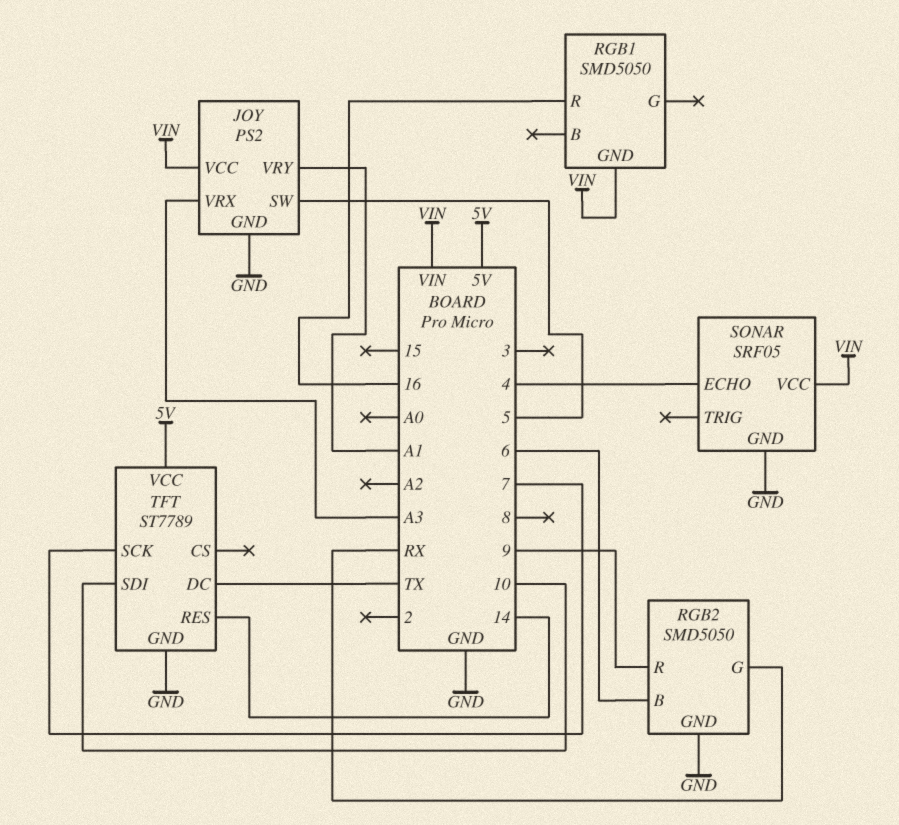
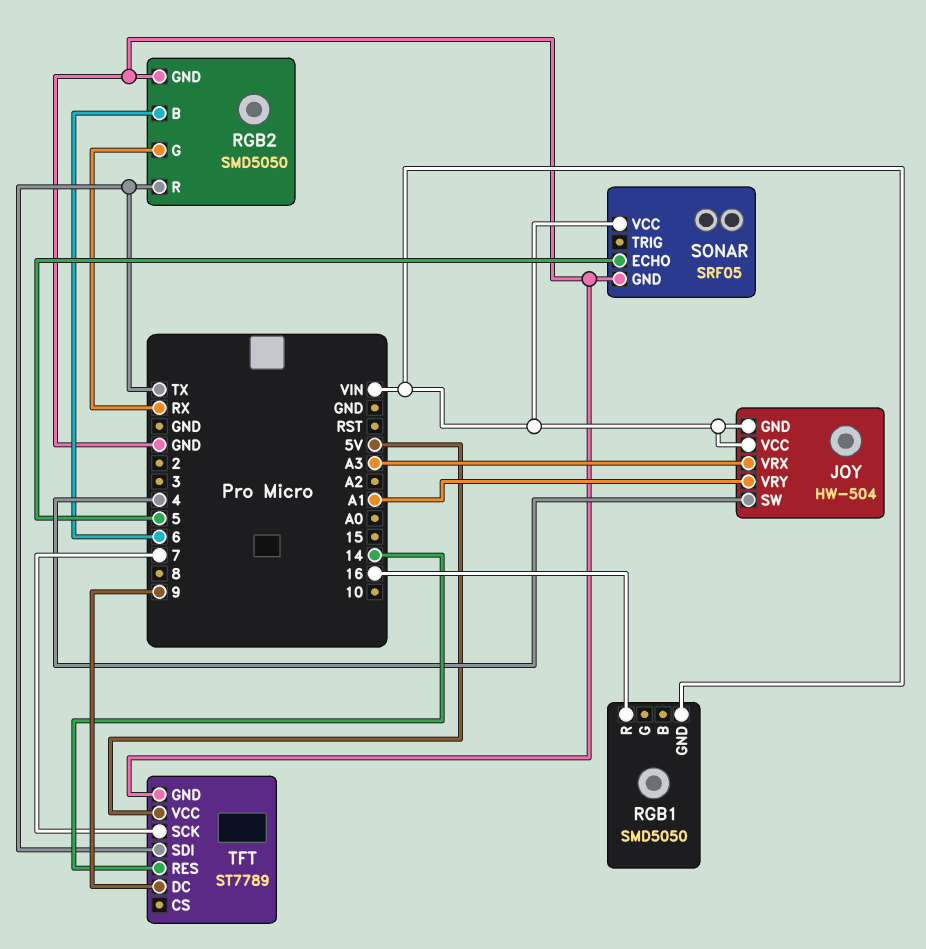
JOY: PS2 -> HW-504
JOY pin GND: GND -> VIN
JOY pin SW: 5 -> 4
RGB2 pin R: 9 -> TX
SONAR pin ECHO: 4 -> 5
TFT pin DC: TX -> 9
TFT pin SDI: 10 -> TX

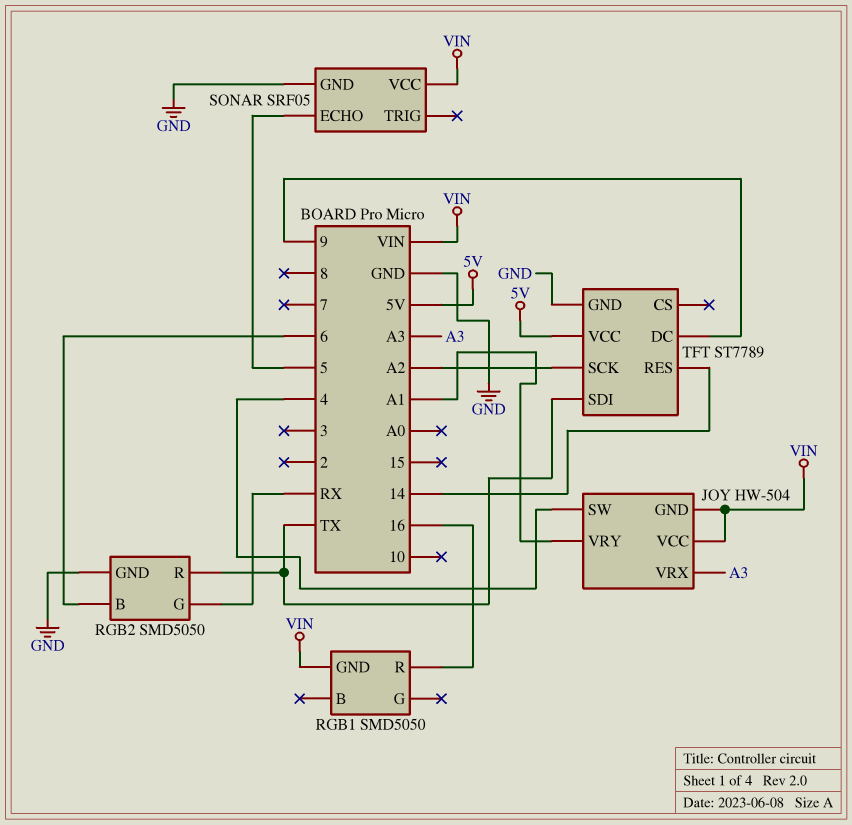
TFT pin SCK: 7 -> A2

